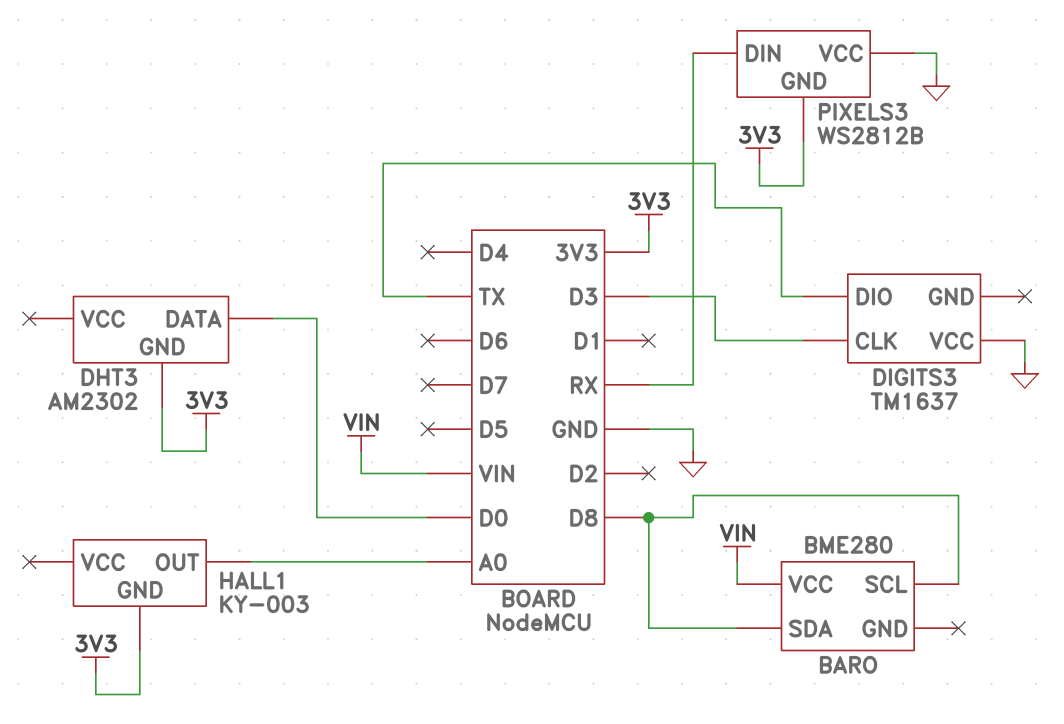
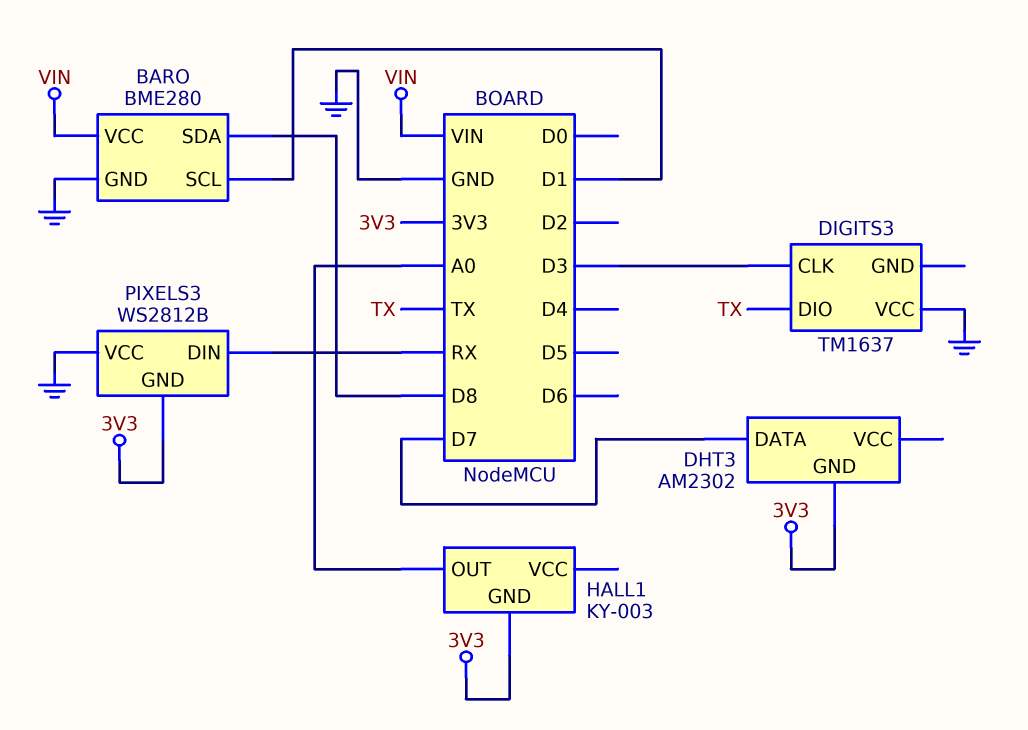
BARO pin GND: none -> GND
BARO pin SCL: D8 -> D1
DHT3 pin DATA: D0 -> D7

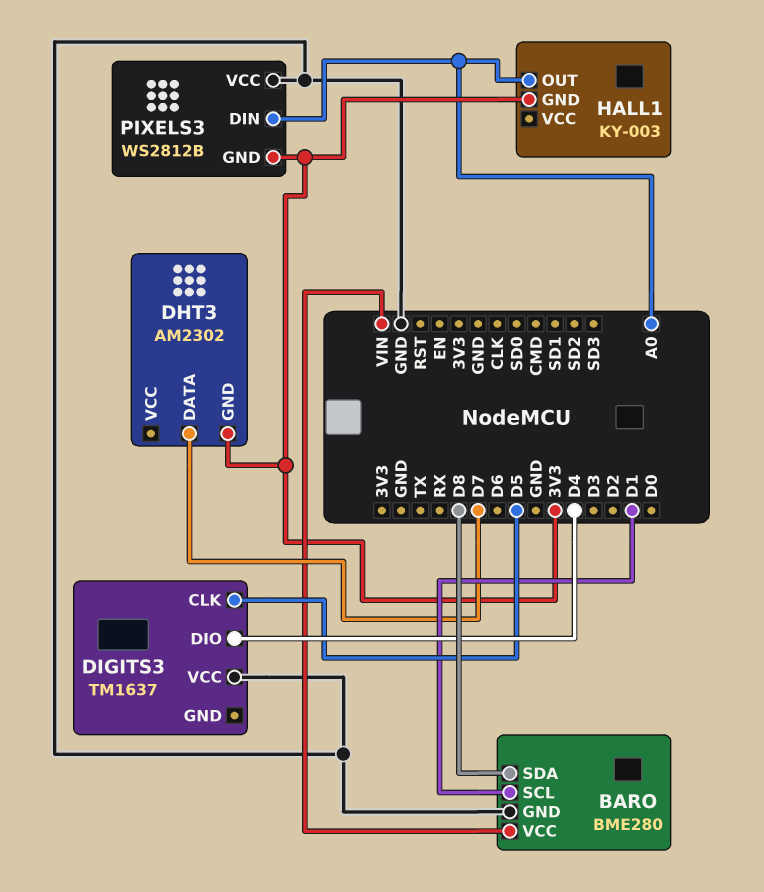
DIGITS3 pin CLK: D3 -> D5
DIGITS3 pin DIO: TX -> D4
PIXELS3 pin DIN: RX -> A0

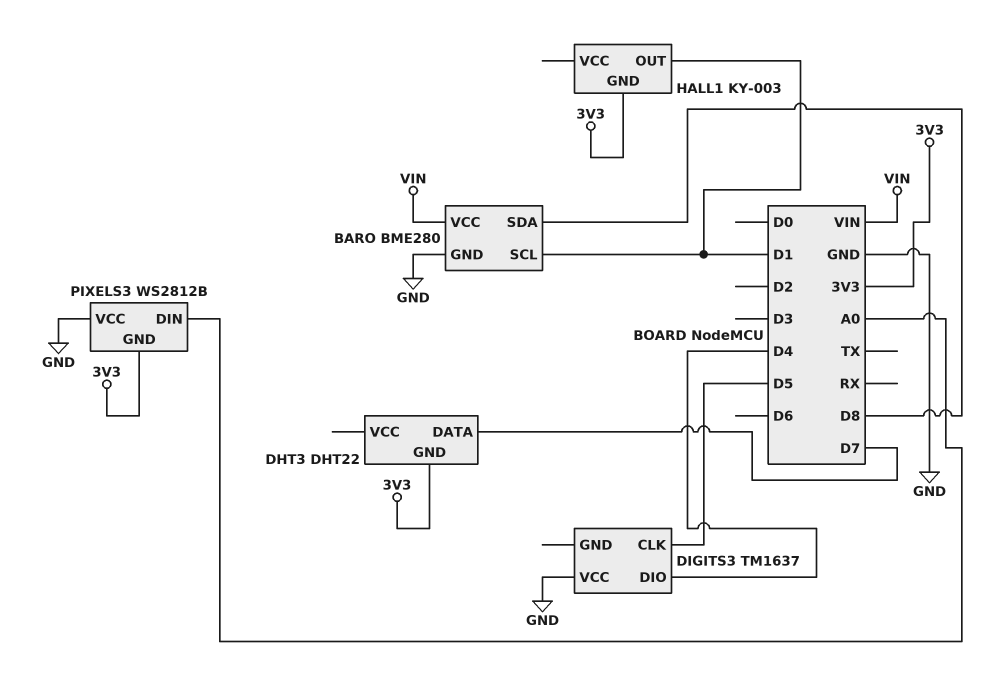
DHT3: AM2302 -> DHT22
HALL1 pin OUT: A0 -> D1

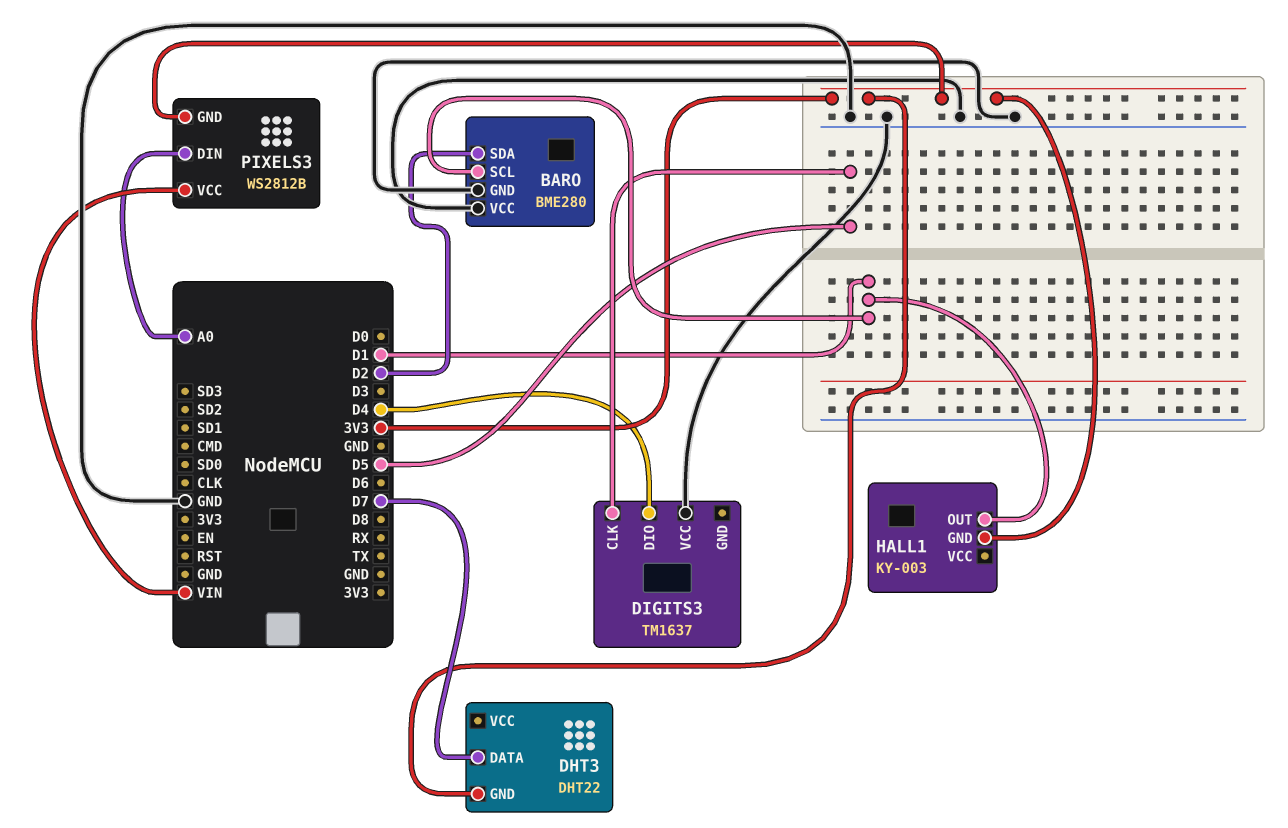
BARO pin SDA: D8 -> D2
BARO pin VCC: VIN -> GND
PIXELS3 pin VCC: GND -> VIN

